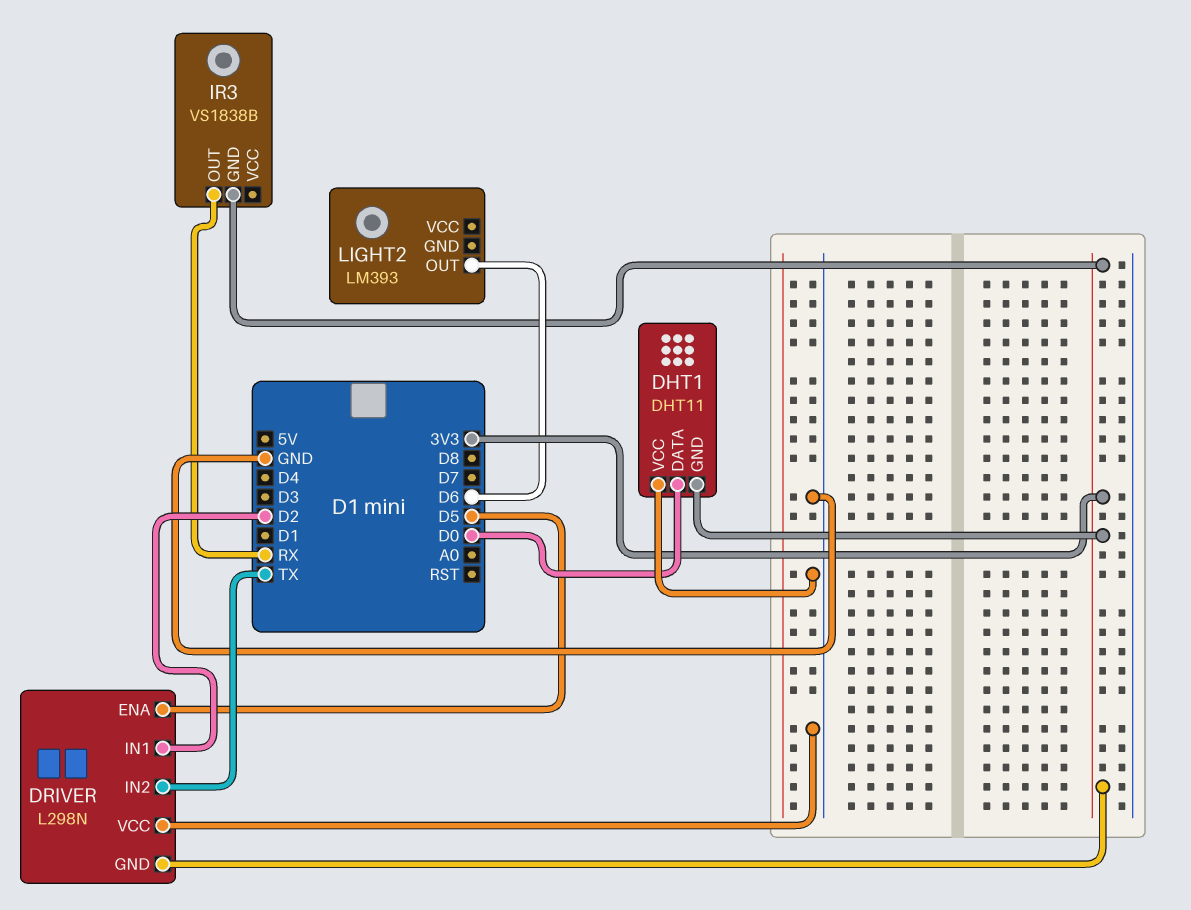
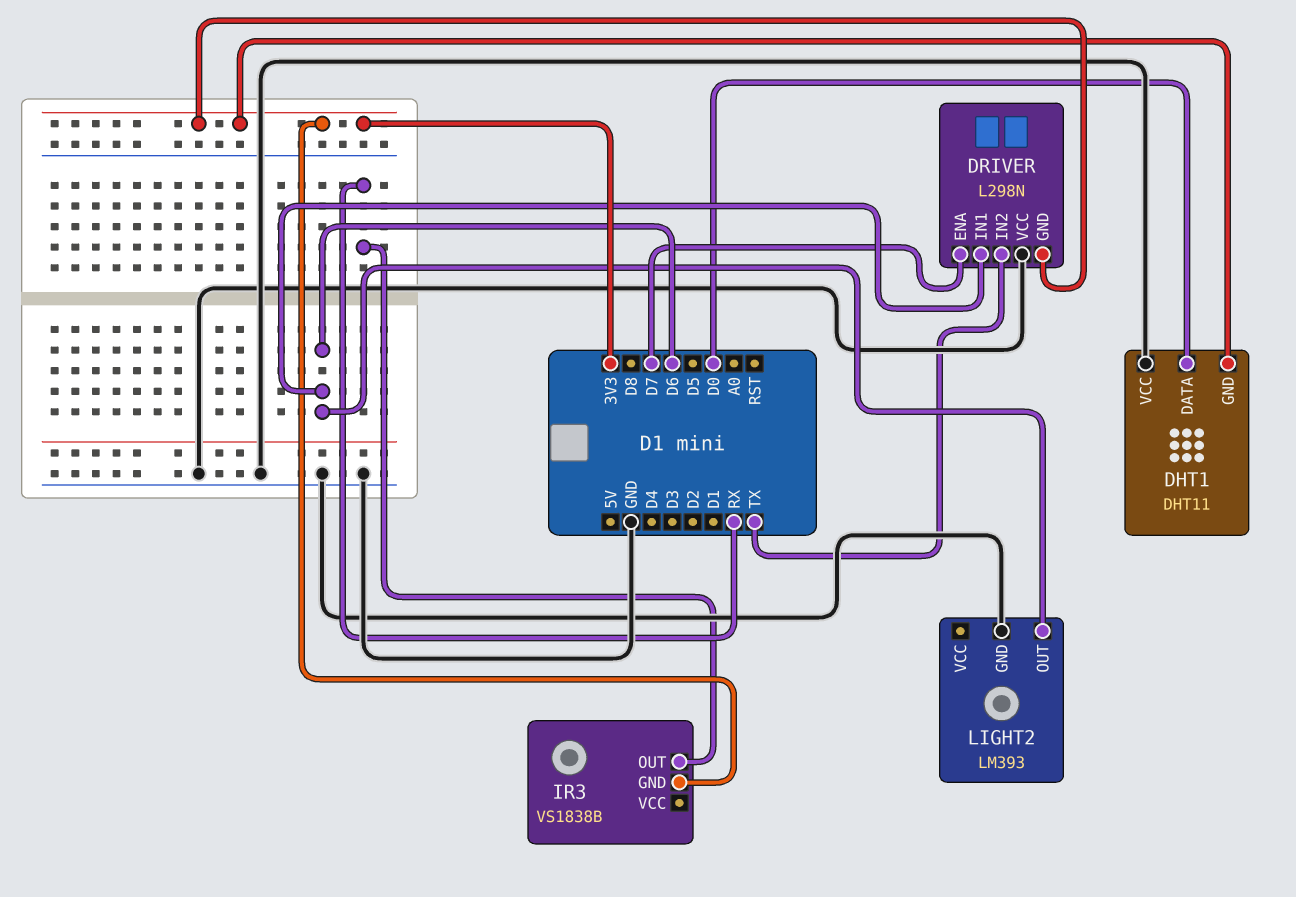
DRIVER pin ENA: D5 -> D7
DRIVER pin IN1: D2 -> D6
LIGHT2 pin GND: none -> GND

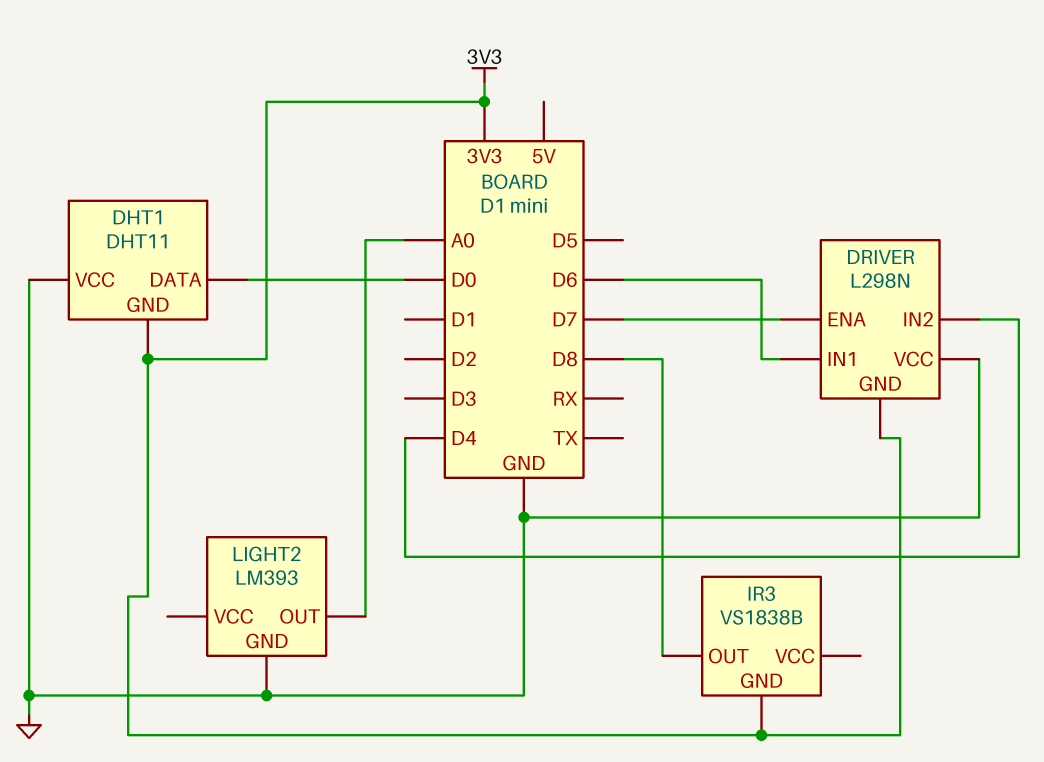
DRIVER pin IN2: TX -> D4
IR3 pin OUT: RX -> D8
LIGHT2 pin OUT: D6 -> A0

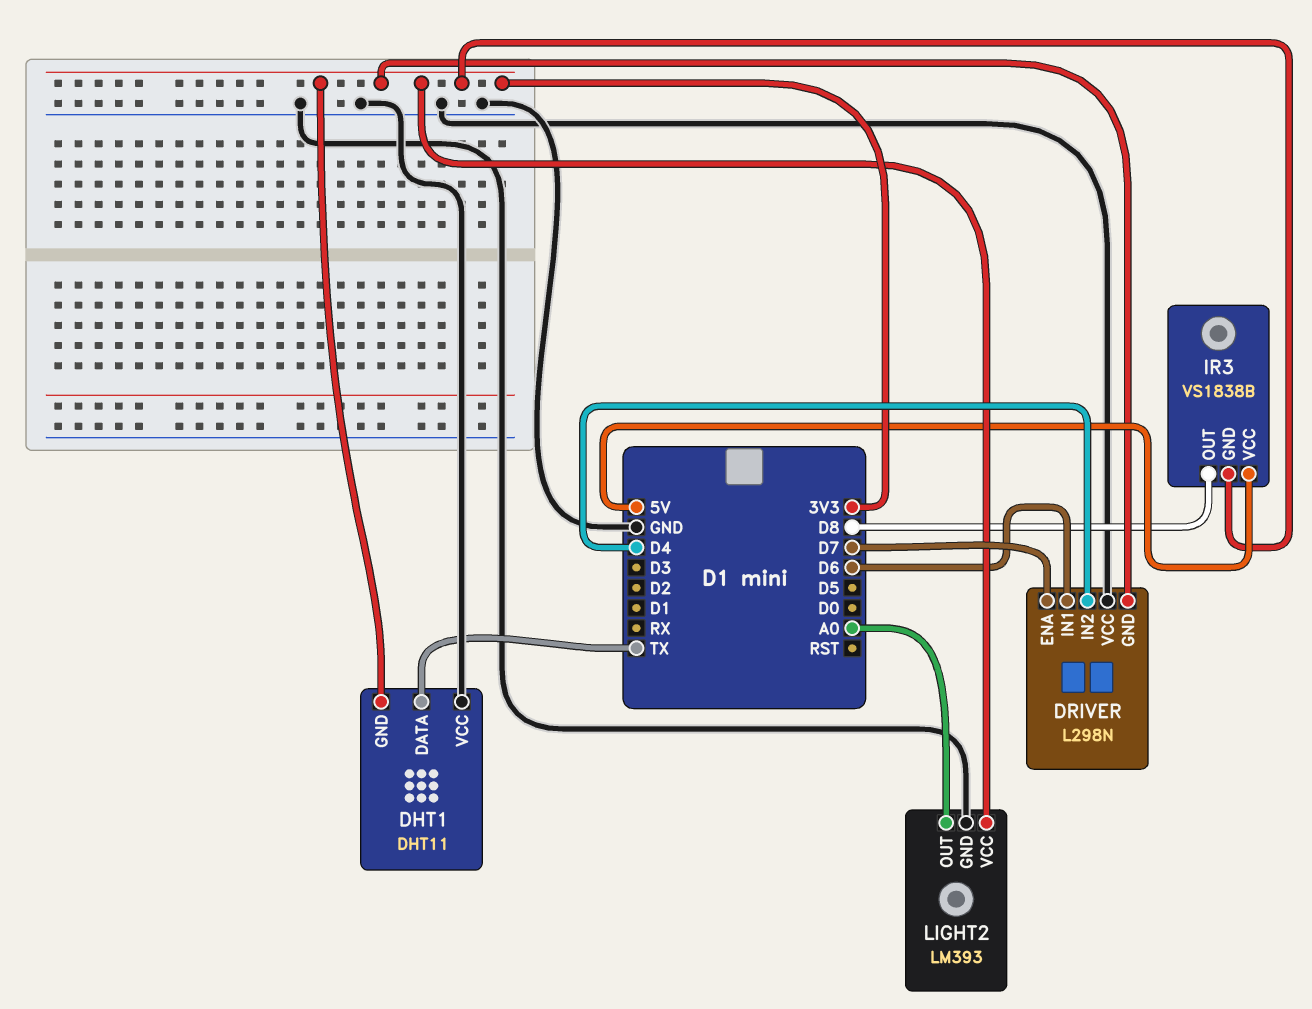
DHT1 pin DATA: D0 -> TX
IR3 pin VCC: none -> 5V
LIGHT2 pin VCC: none -> 3V3

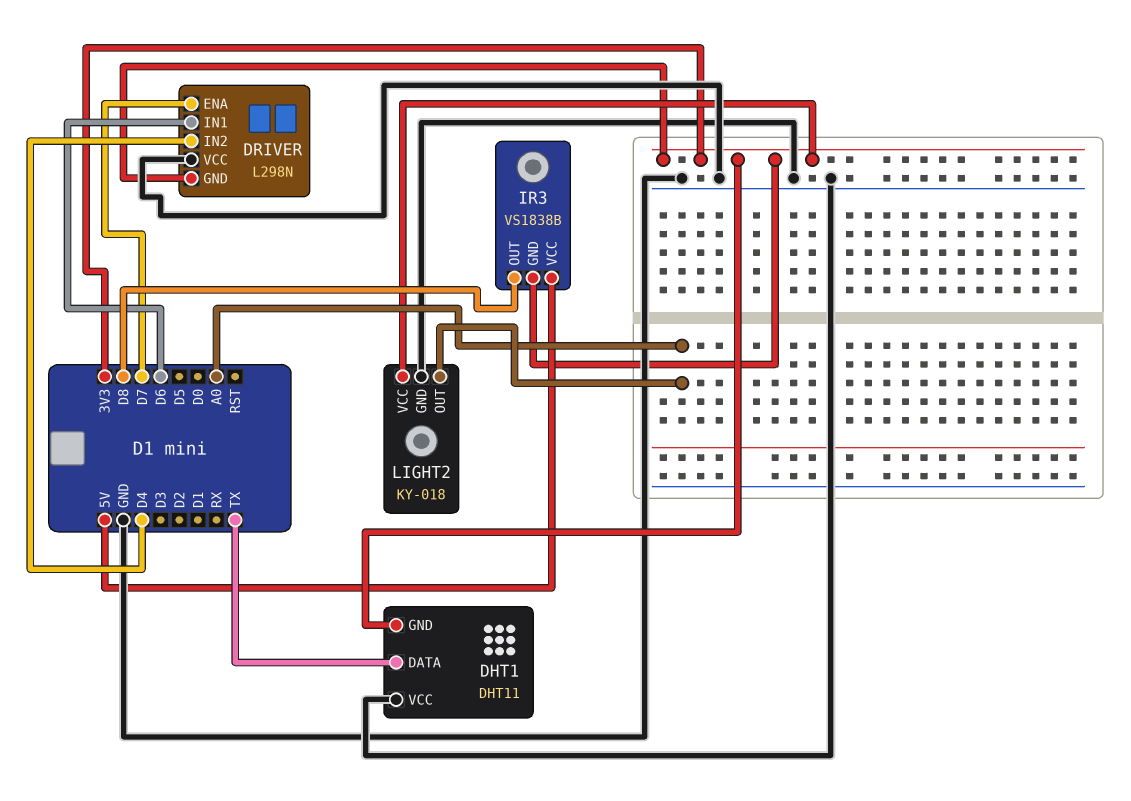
LIGHT2: LM393 -> KY-018

